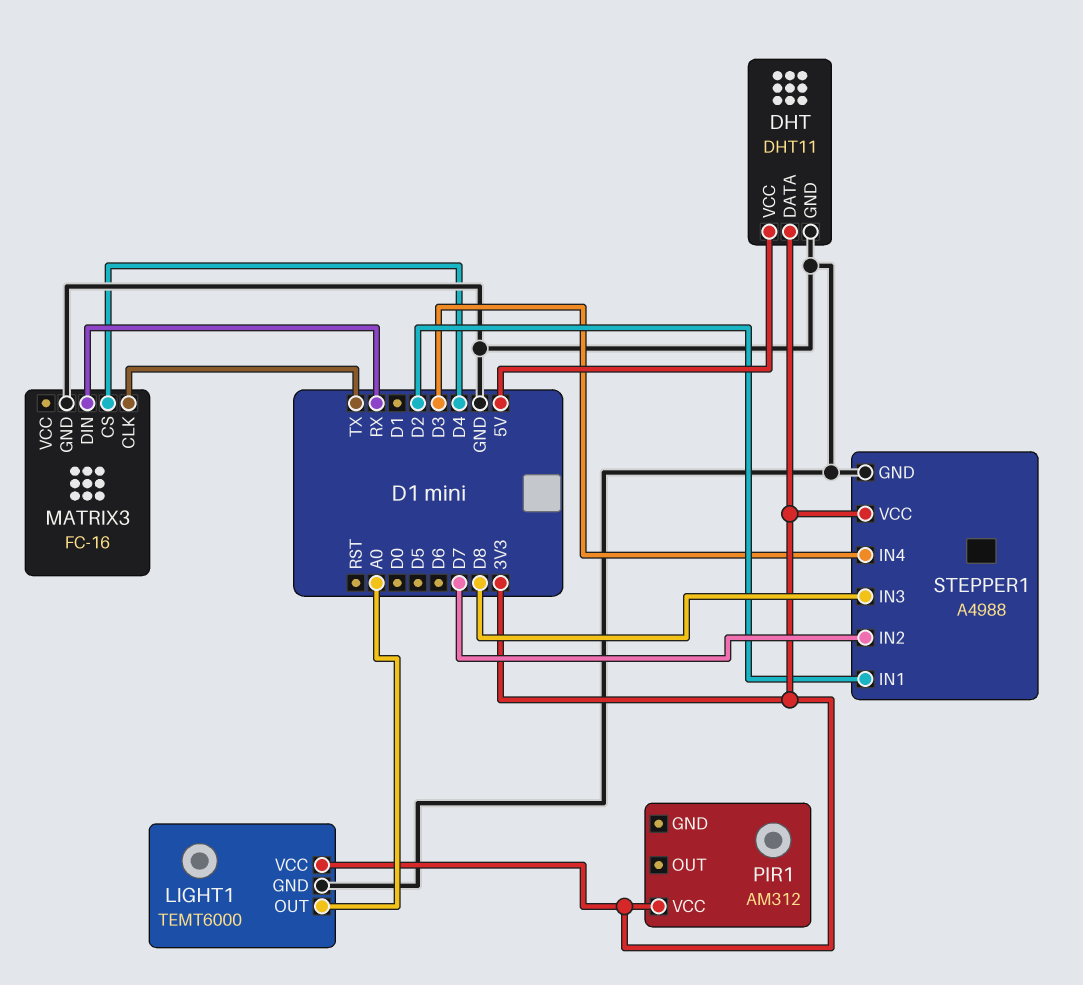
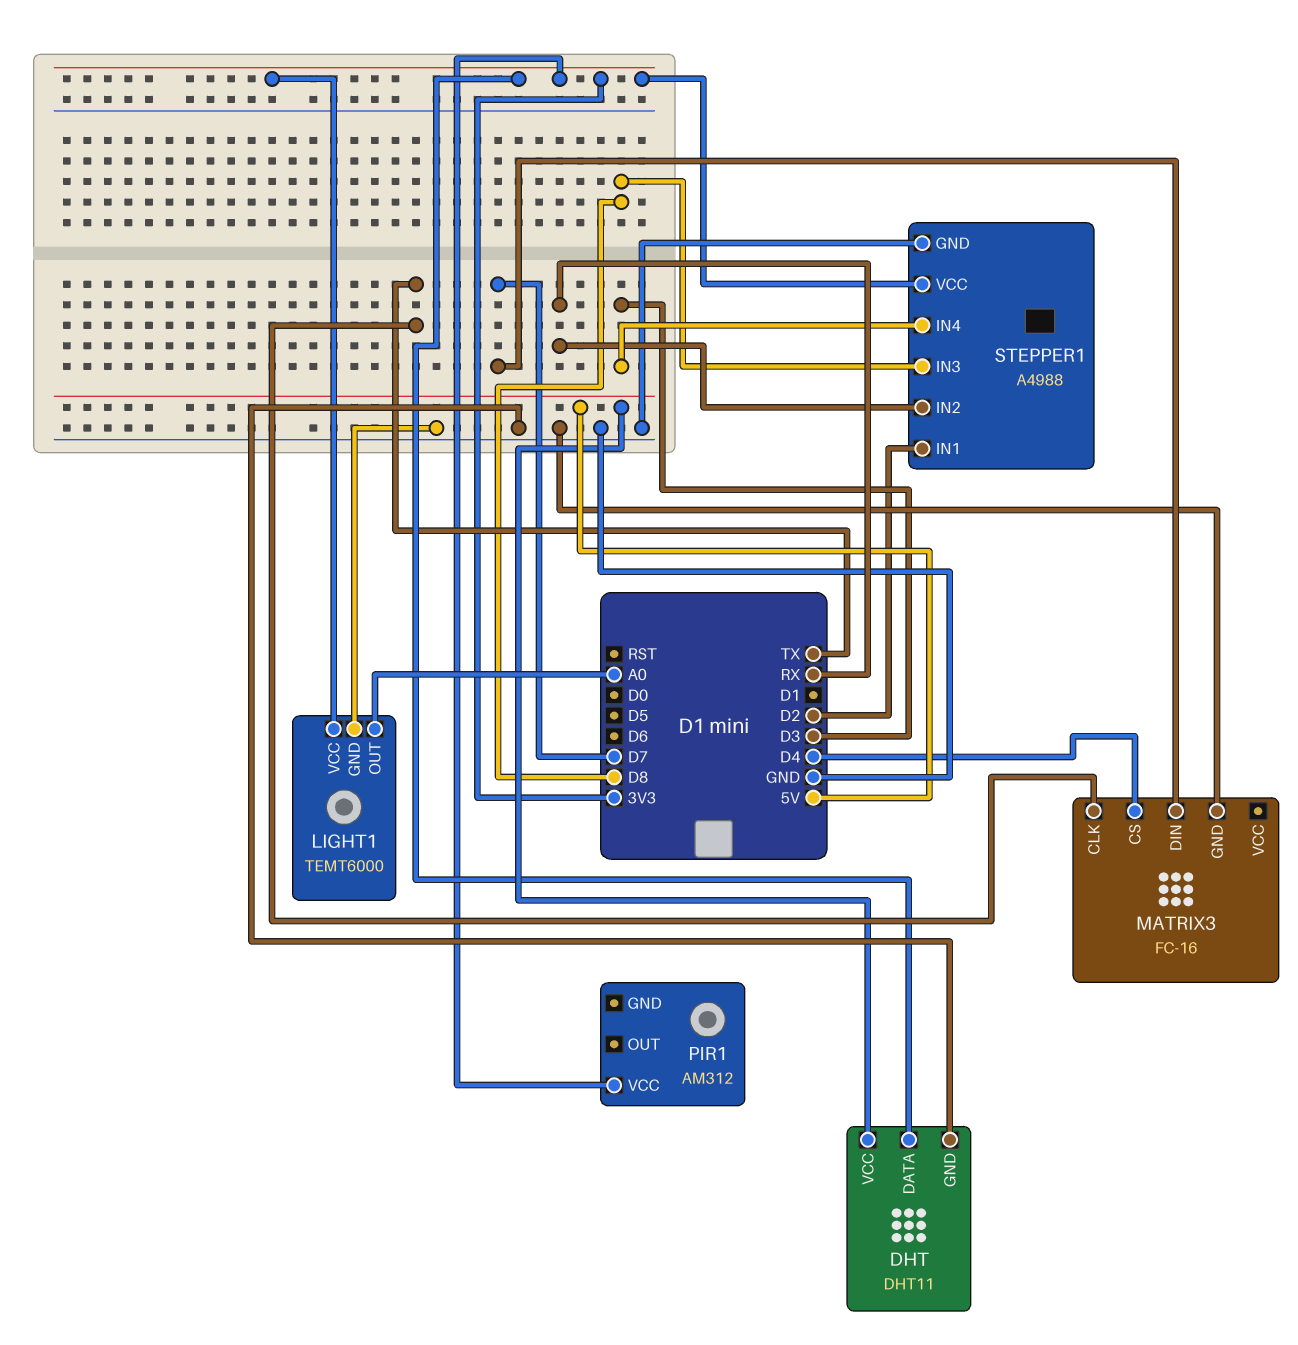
MATRIX3 pin DIN: RX -> D7
STEPPER1 pin IN2: D7 -> RX

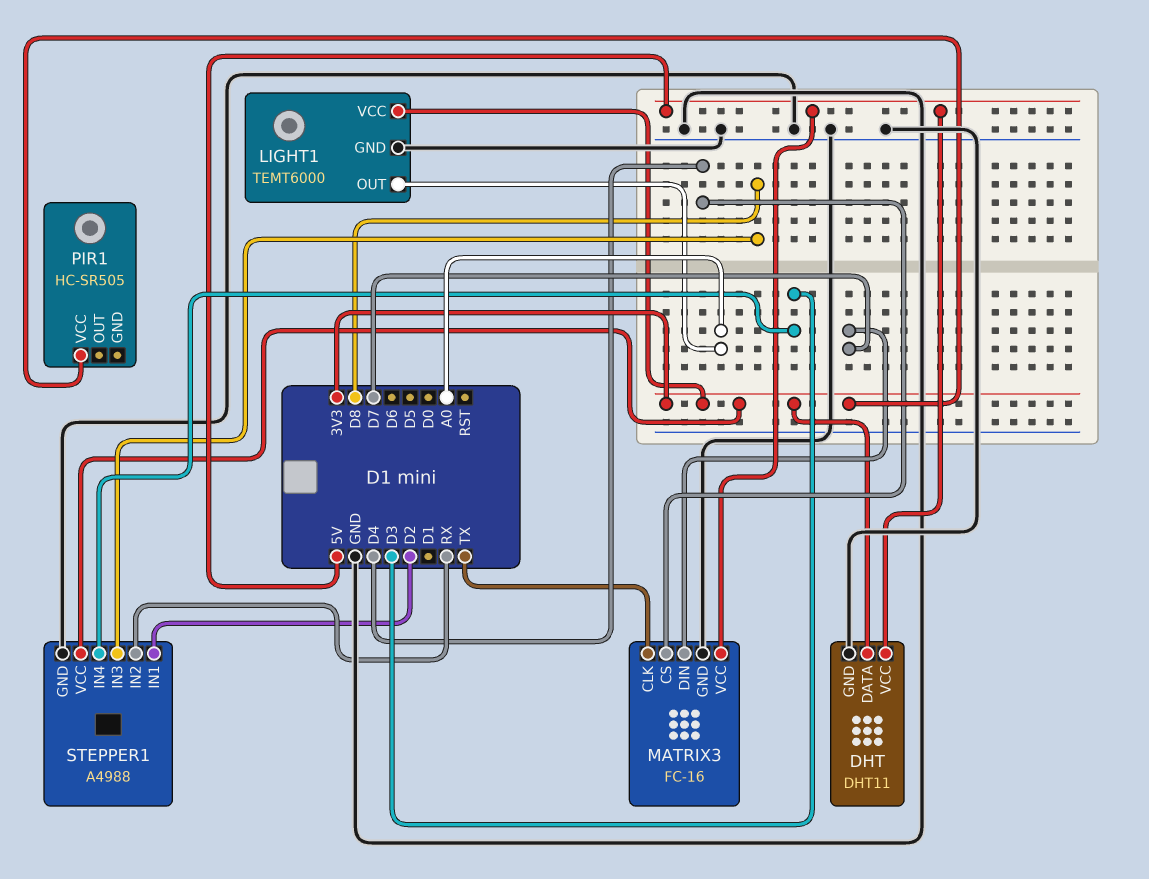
MATRIX3 pin VCC: none -> 5V
PIR1: AM312 -> HC-SR505

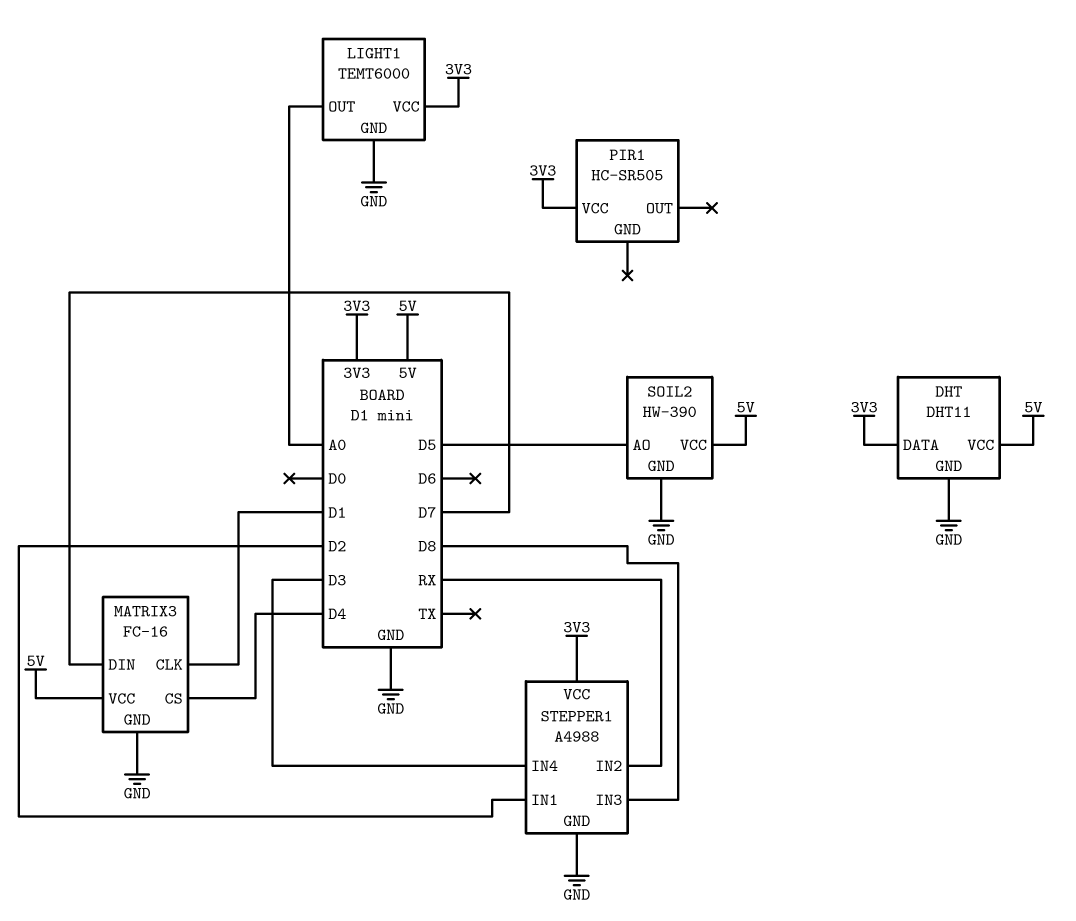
MATRIX3 pin CLK: TX -> D1
SOIL2: none -> HW-390
SOIL2 pin AO: none -> D5
SOIL2 pin GND: none -> GND
SOIL2 pin VCC: none -> 5V

